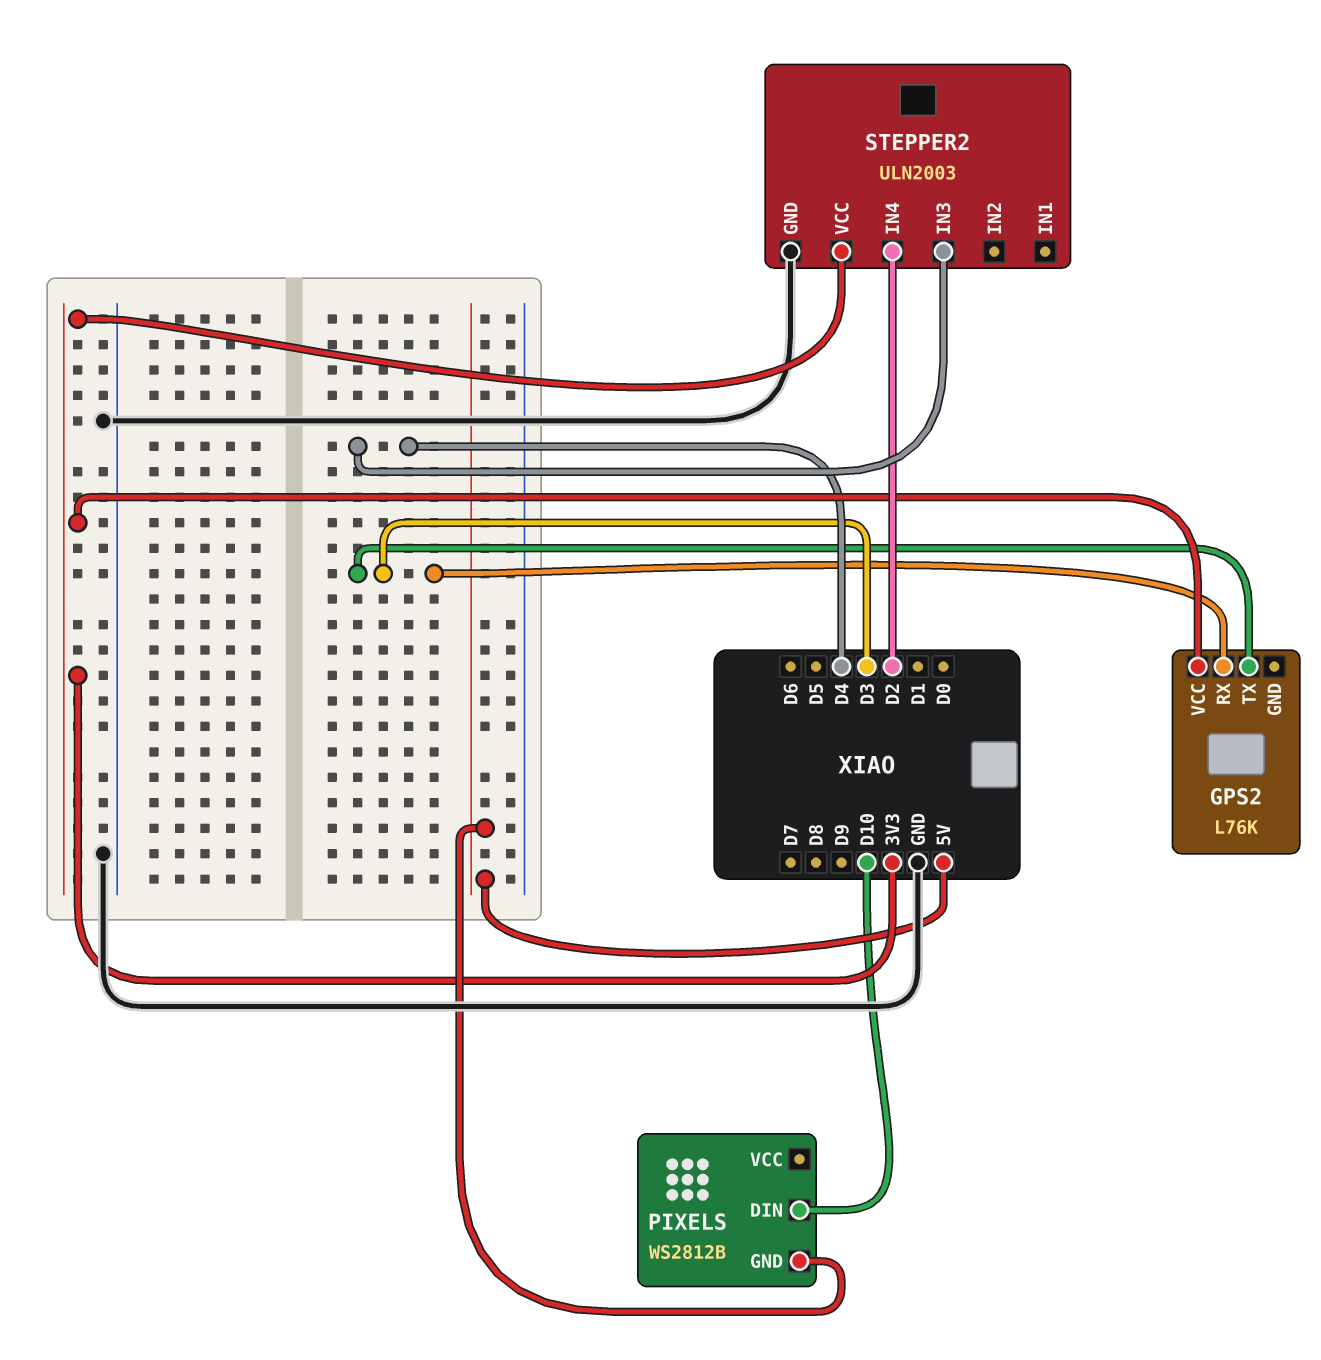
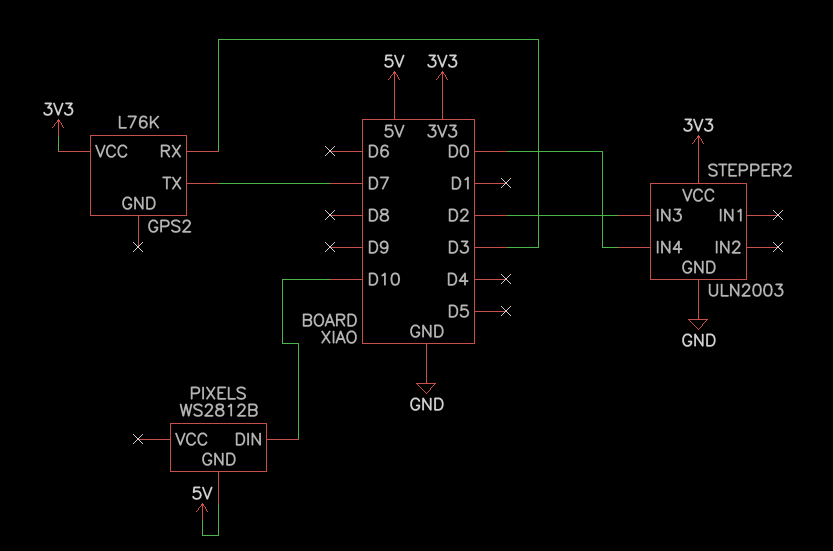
GPS2 pin TX: D3 -> D7
STEPPER2 pin IN3: D4 -> D2
STEPPER2 pin IN4: D2 -> D0

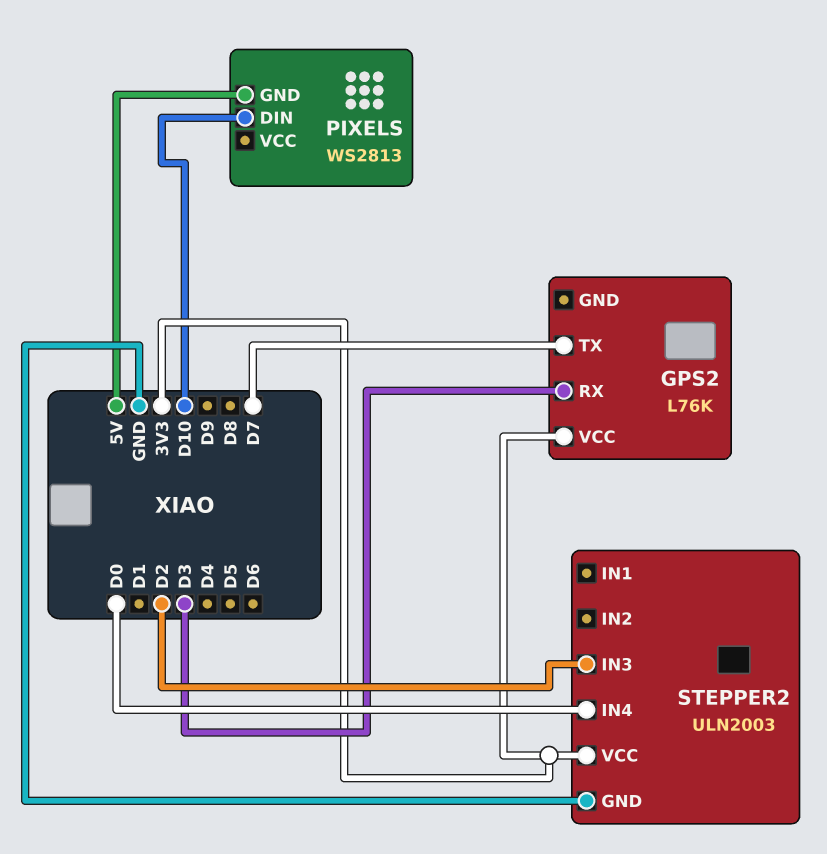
PIXELS: WS2812B -> WS2813

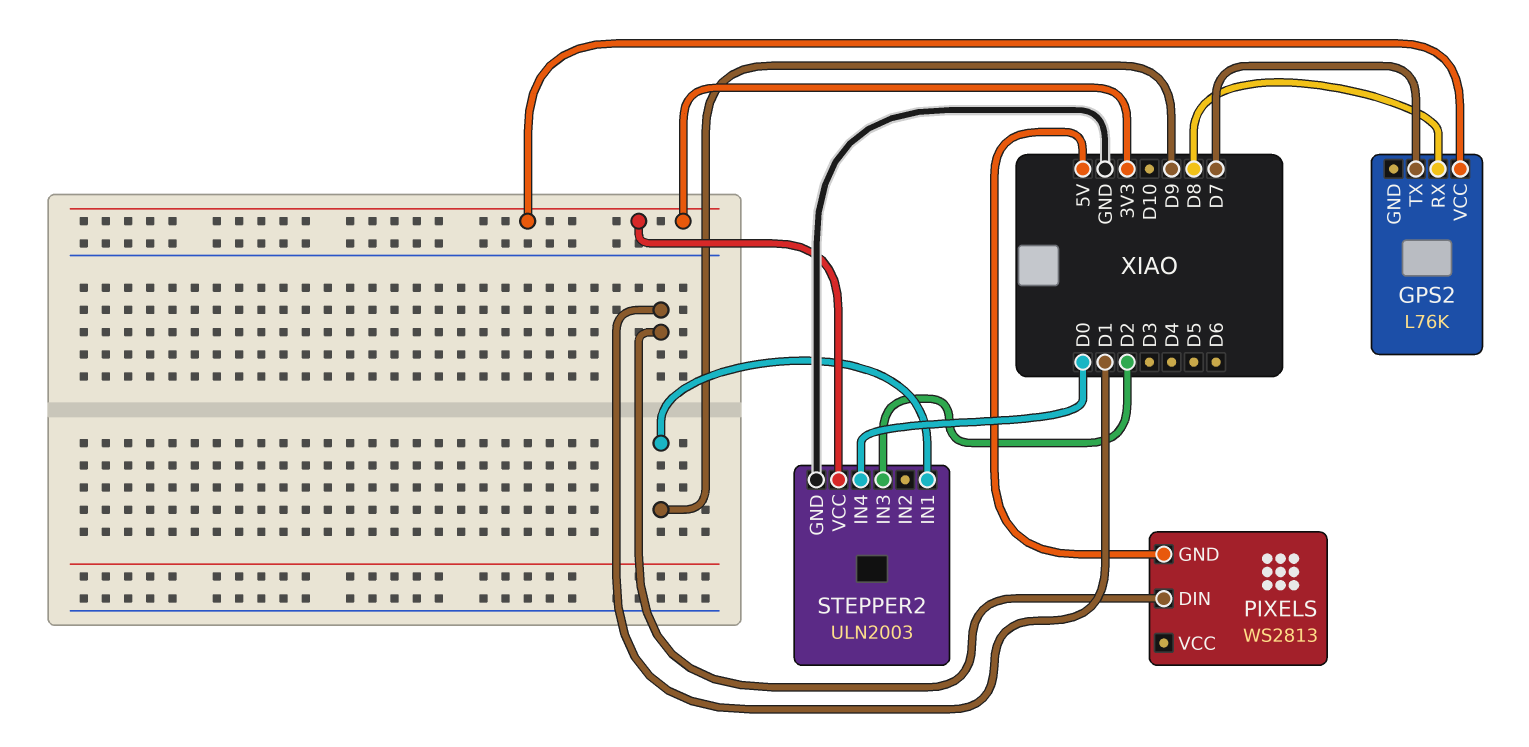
GPS2 pin RX: D3 -> D8
PIXELS pin DIN: D10 -> D1
STEPPER2 pin IN1: none -> D9

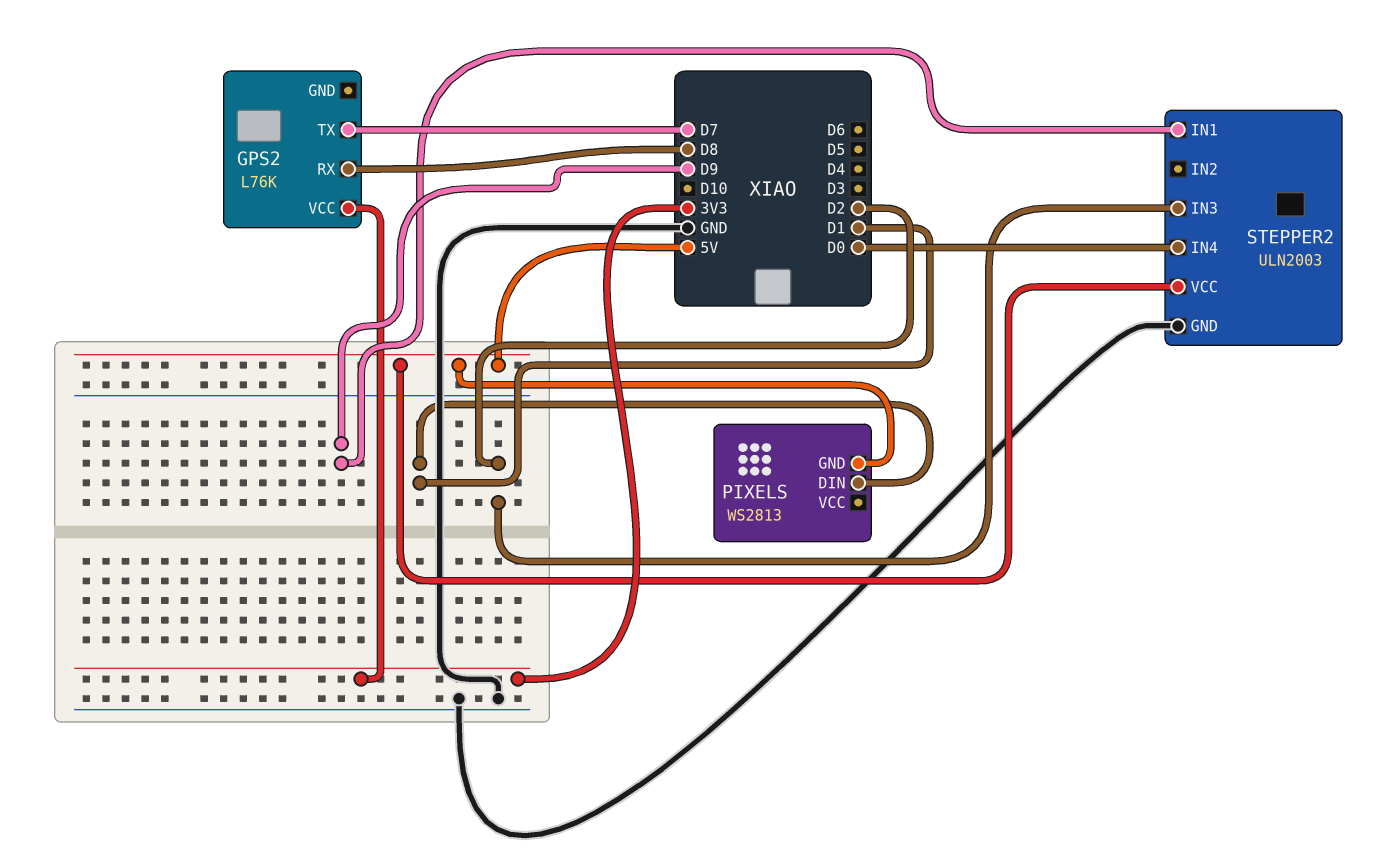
STEPPER2 pin VCC: 3V3 -> 5V

